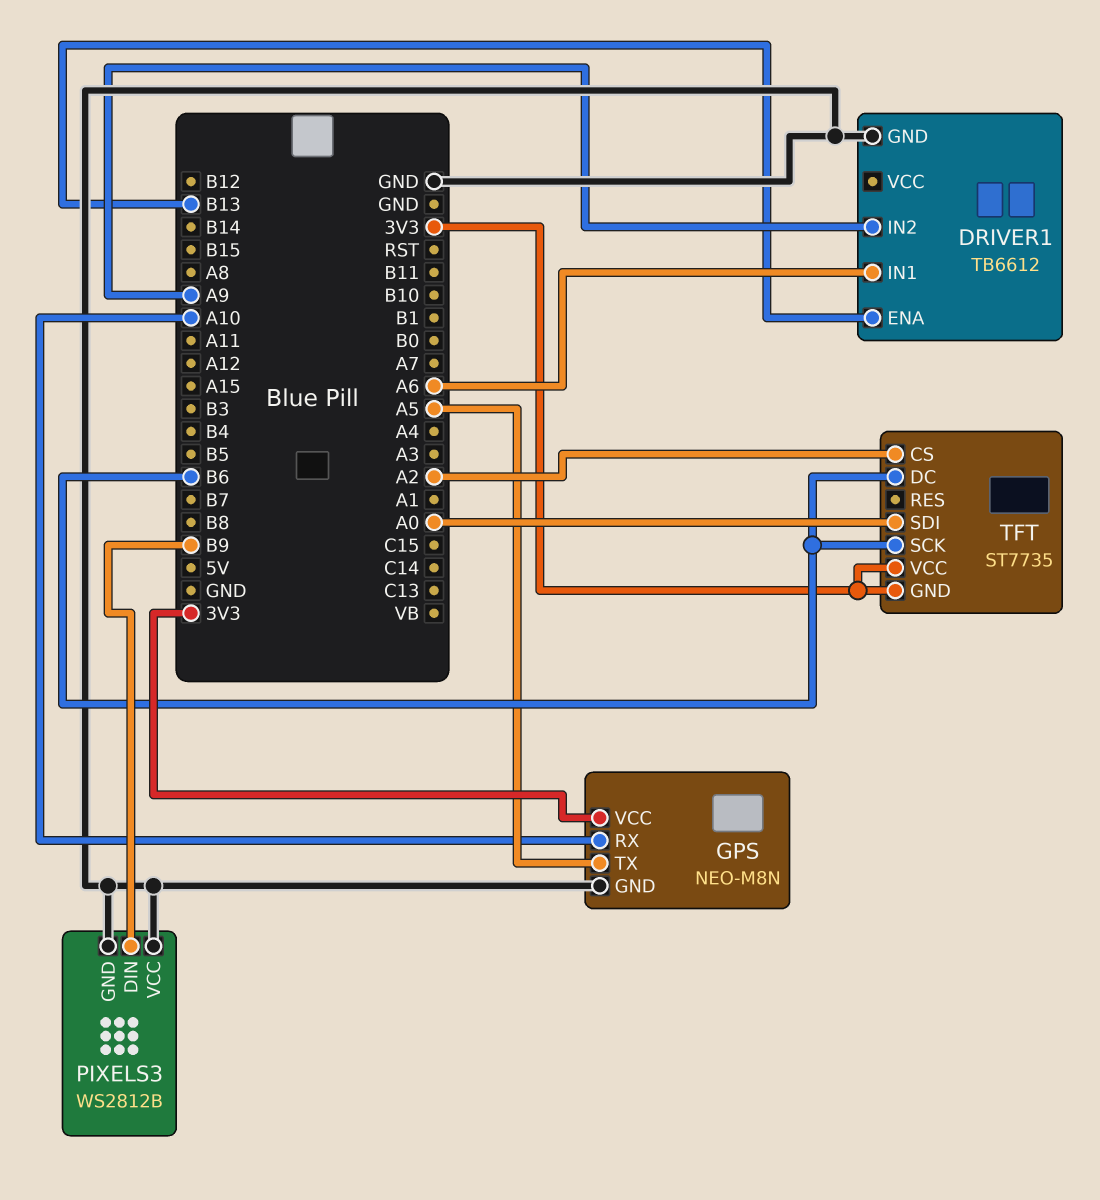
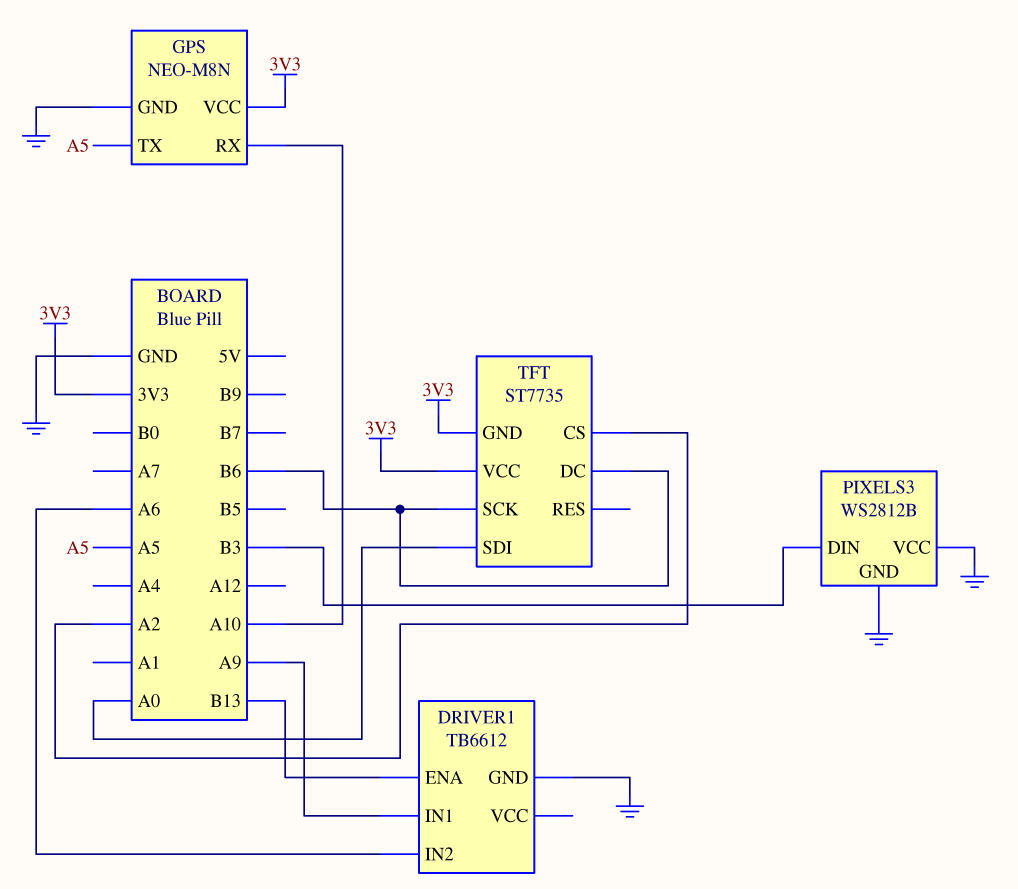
DRIVER1 pin IN1: A6 -> A9
DRIVER1 pin IN2: A9 -> A6
PIXELS3 pin DIN: B9 -> B3

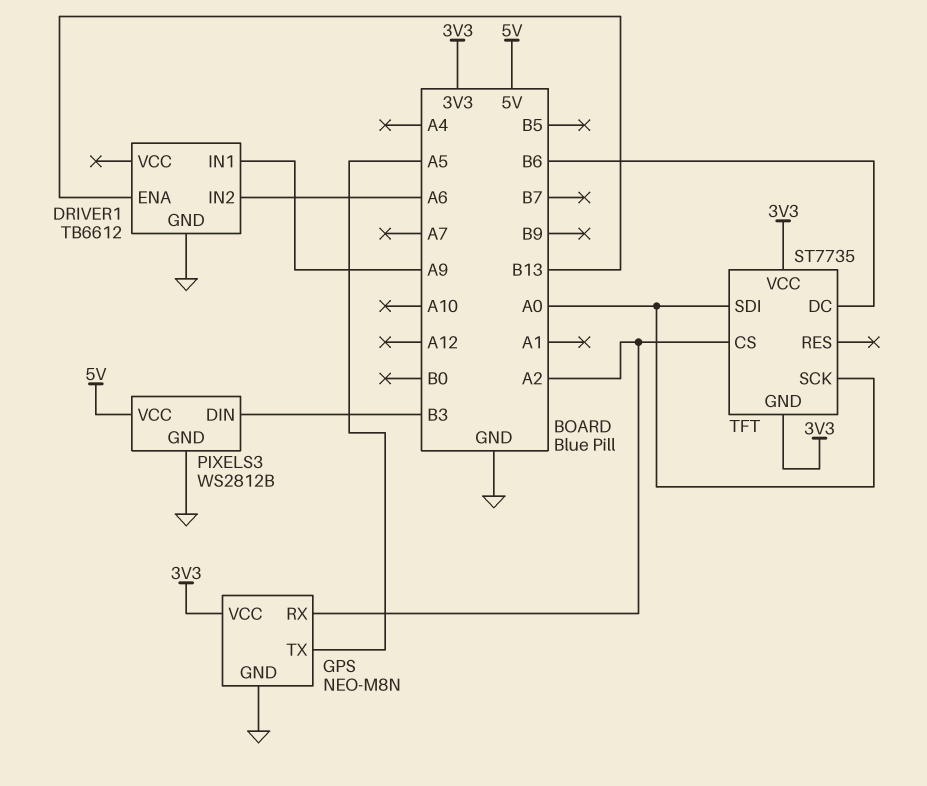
GPS pin RX: A10 -> A2
PIXELS3 pin VCC: GND -> 5V
TFT pin SCK: B6 -> A0

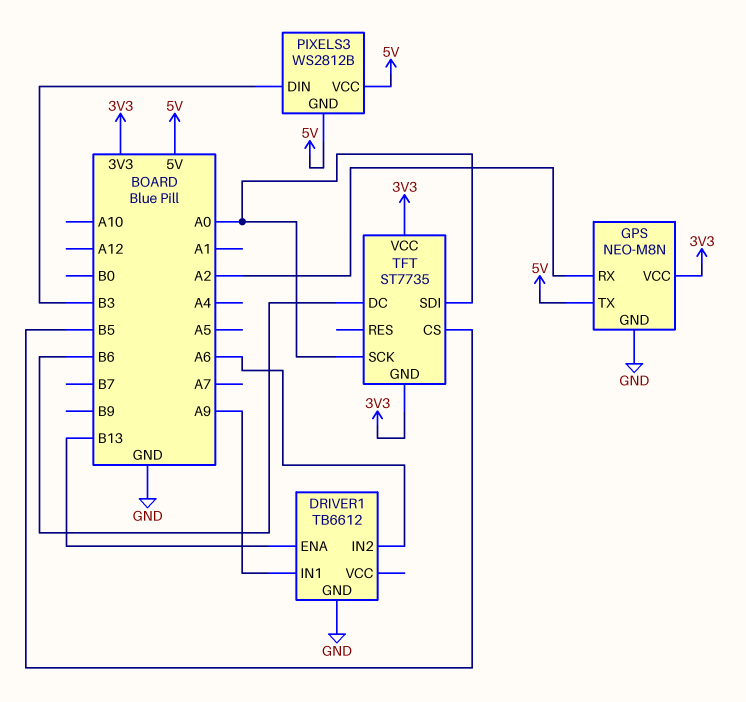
GPS pin TX: A5 -> 5V
PIXELS3 pin GND: GND -> 5V
TFT pin CS: A2 -> B5

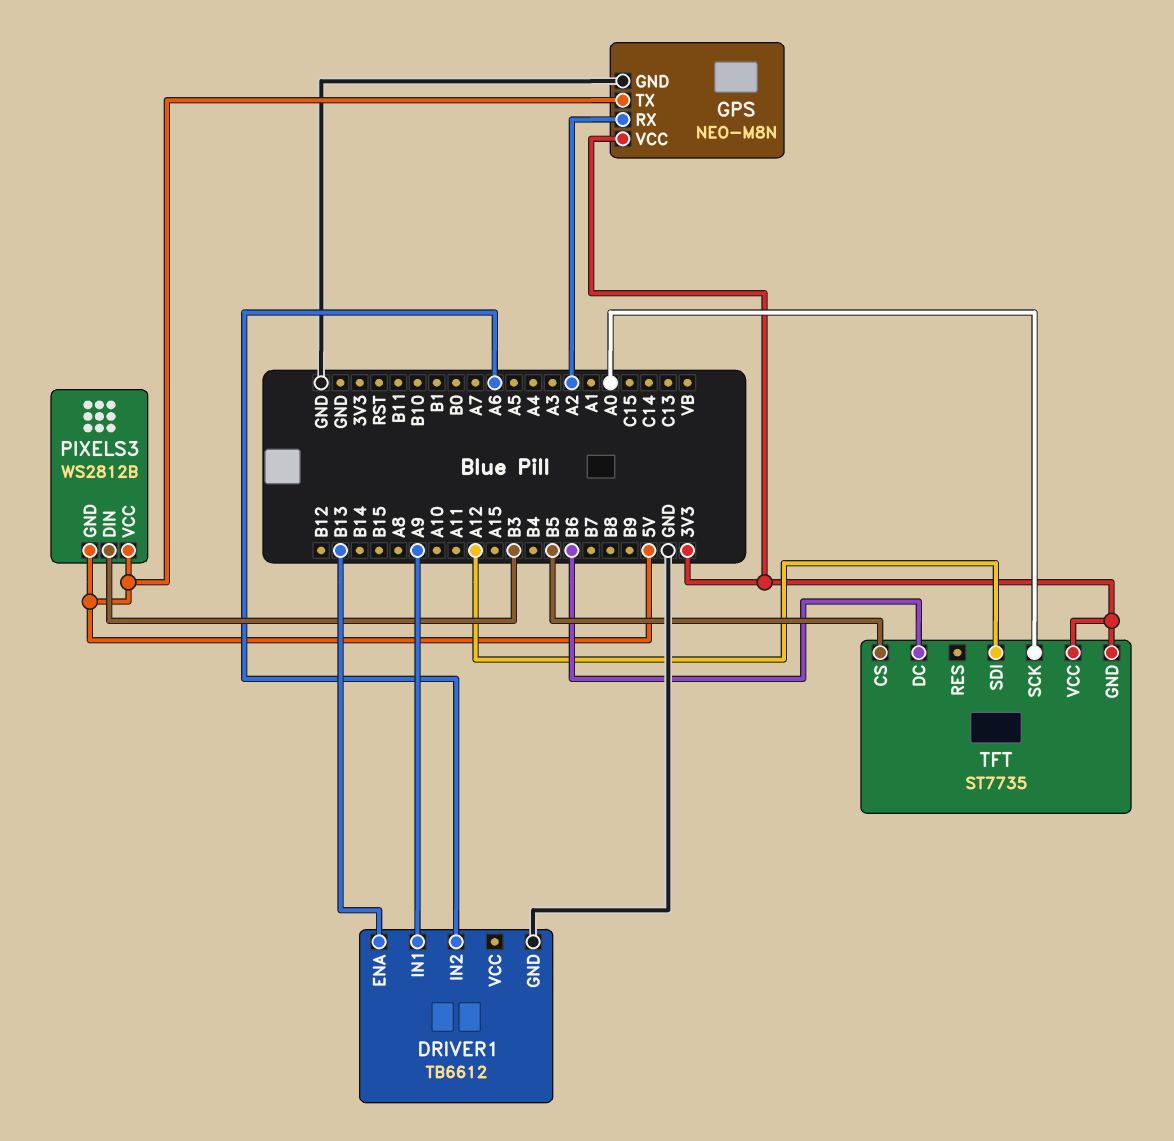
TFT pin SDI: A0 -> A12

